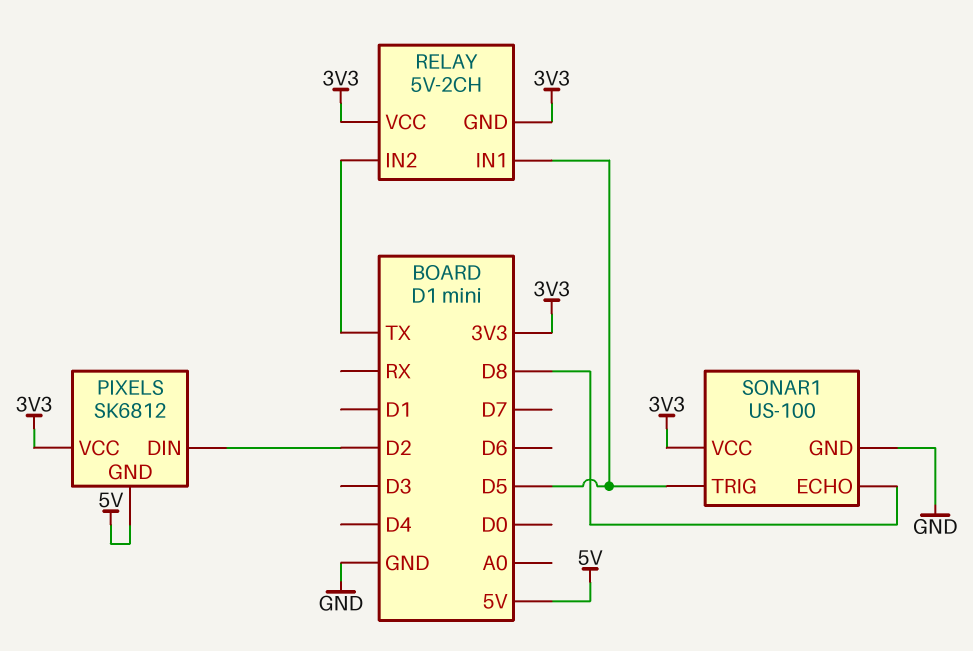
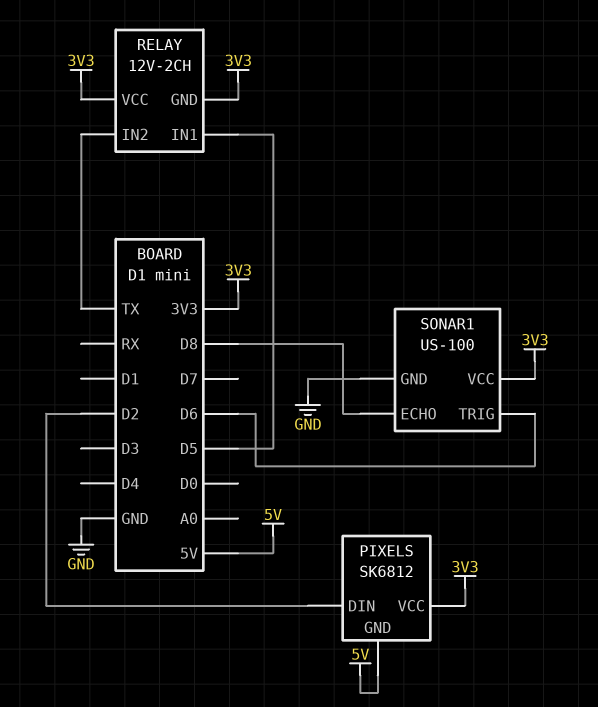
RELAY: 5V-2CH -> 12V-2CH
SONAR1 pin TRIG: D5 -> D6

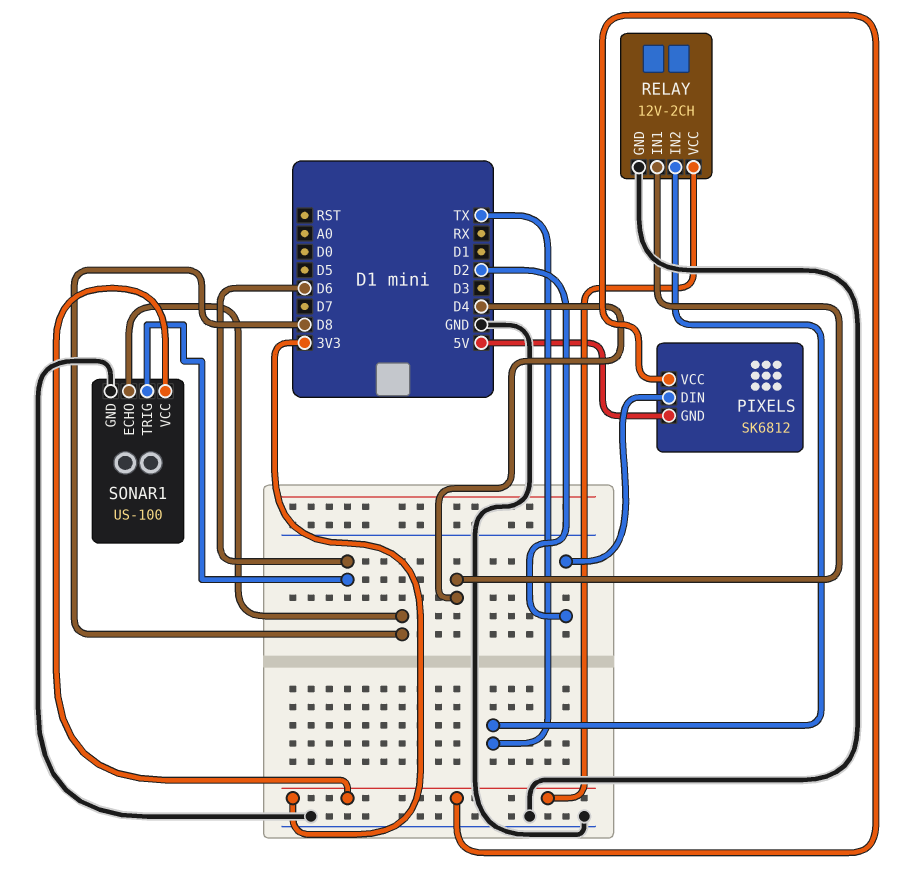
RELAY pin GND: 3V3 -> GND
RELAY pin IN1: D5 -> D4

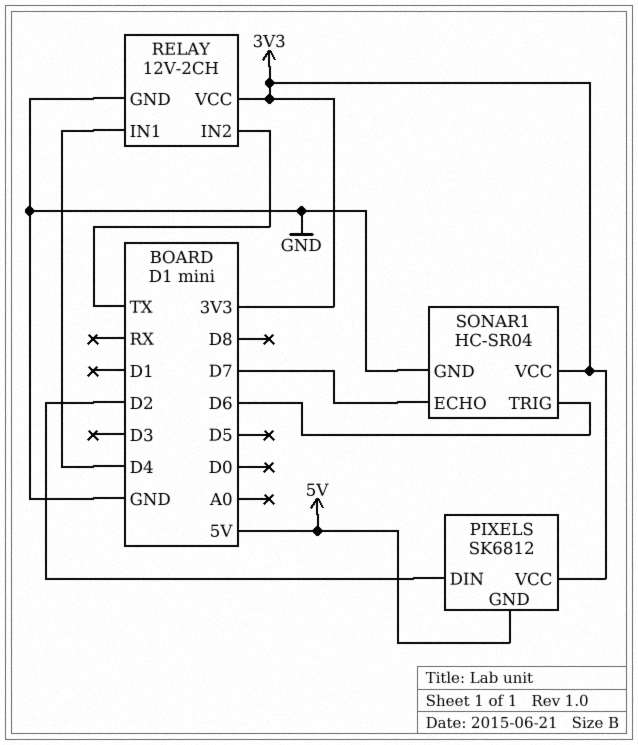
SONAR1: US-100 -> HC-SR04
SONAR1 pin ECHO: D8 -> D7

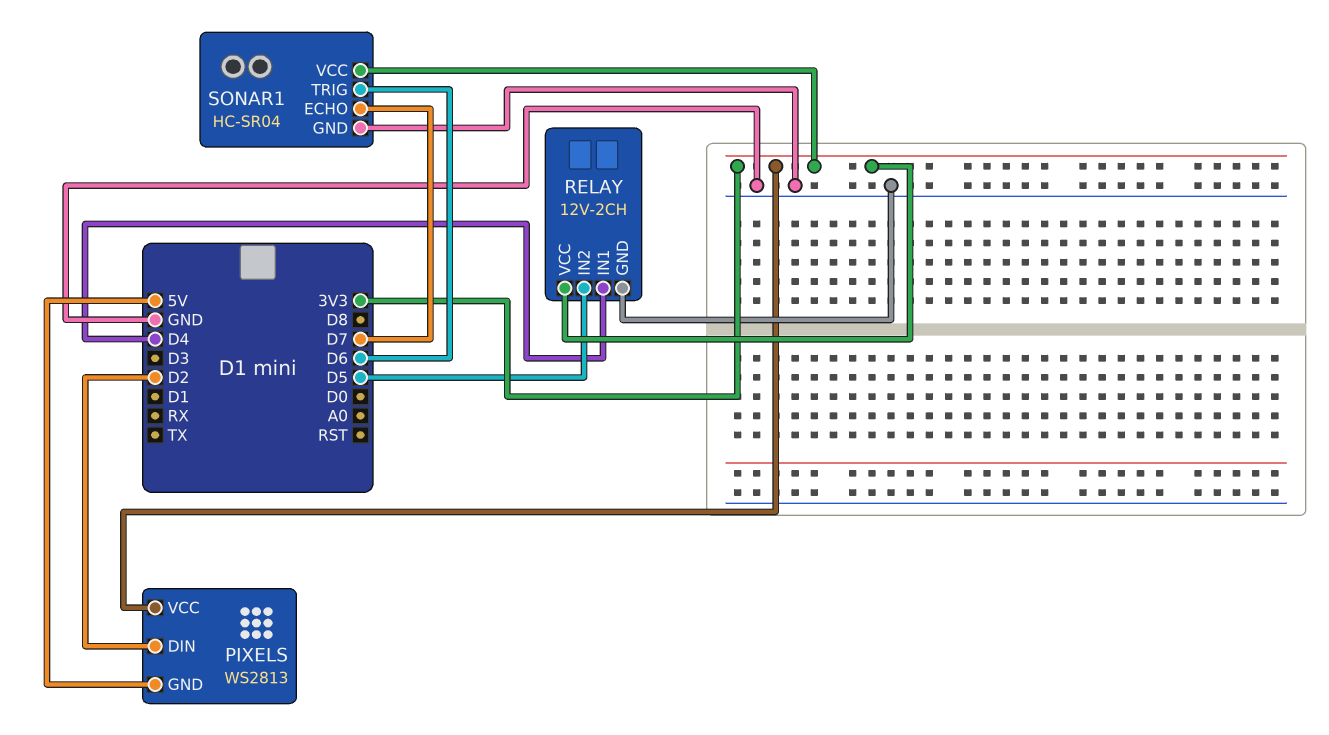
PIXELS: SK6812 -> WS2813
RELAY pin IN2: TX -> D5

